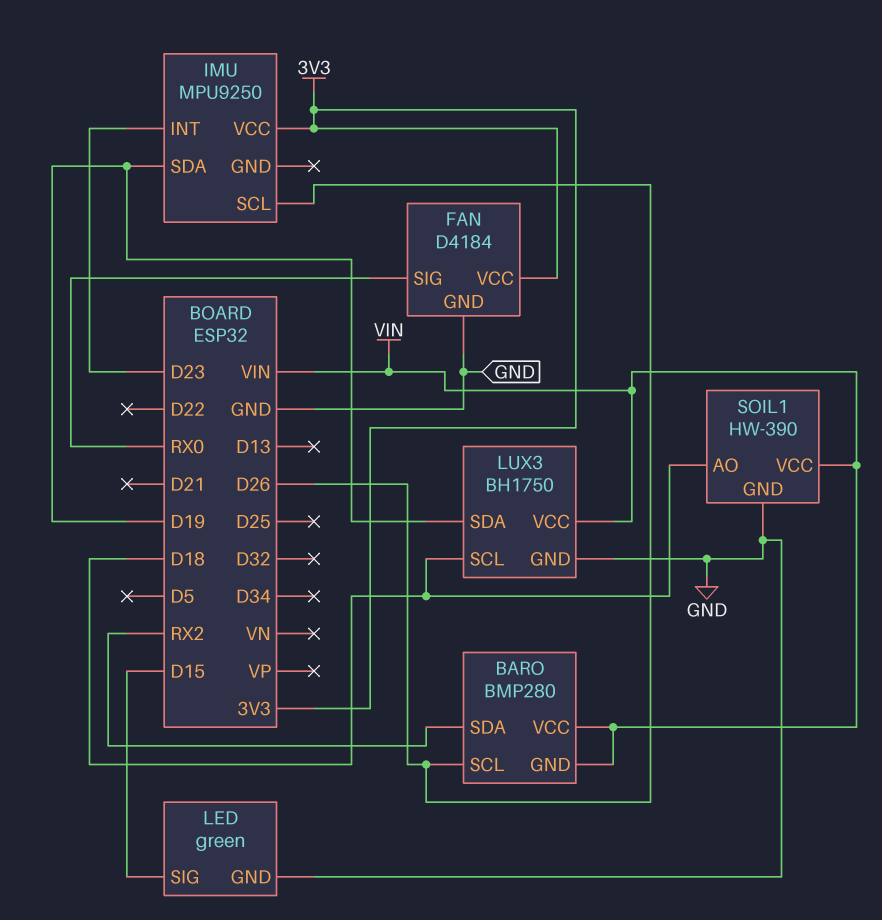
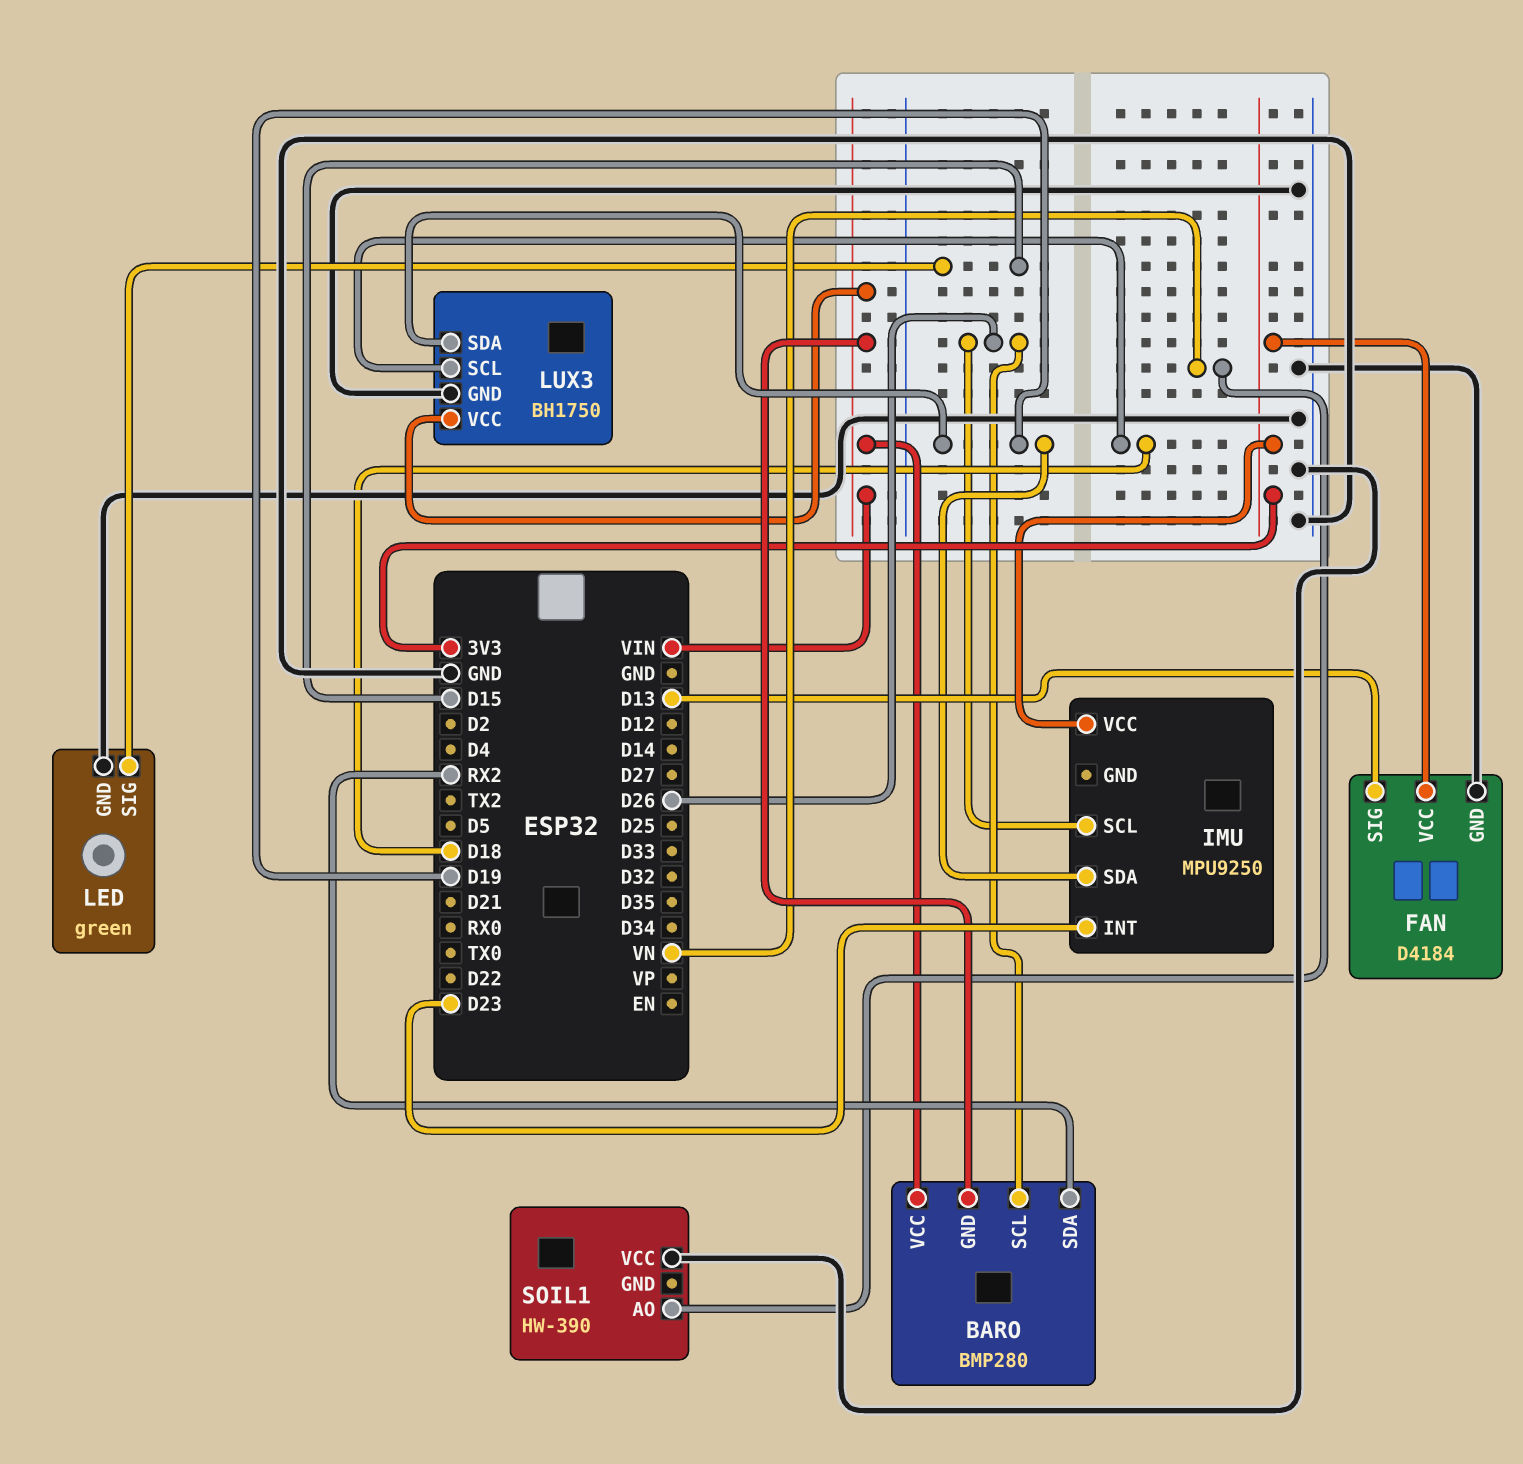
FAN pin SIG: RX0 -> D13
SOIL1 pin AO: D18 -> VN
SOIL1 pin GND: GND -> none
SOIL1 pin VCC: VIN -> GND

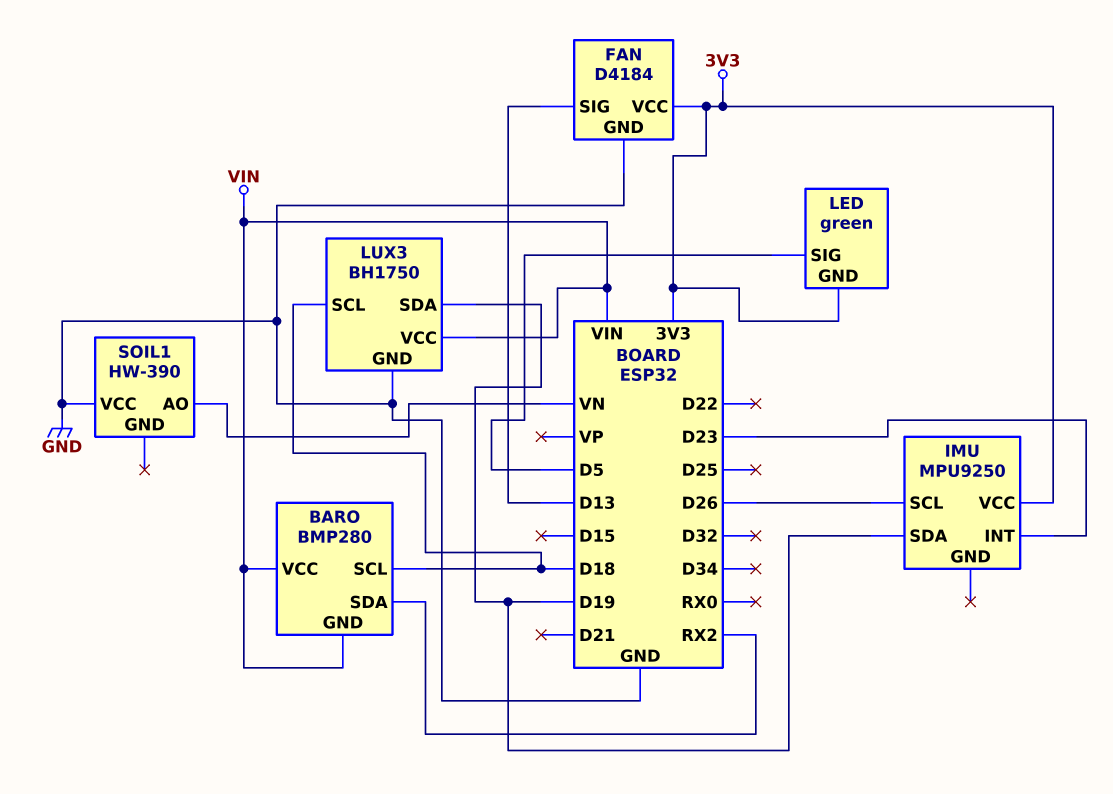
BARO pin SCL: D26 -> D18
LED pin GND: GND -> 3V3
LED pin SIG: D15 -> D5

